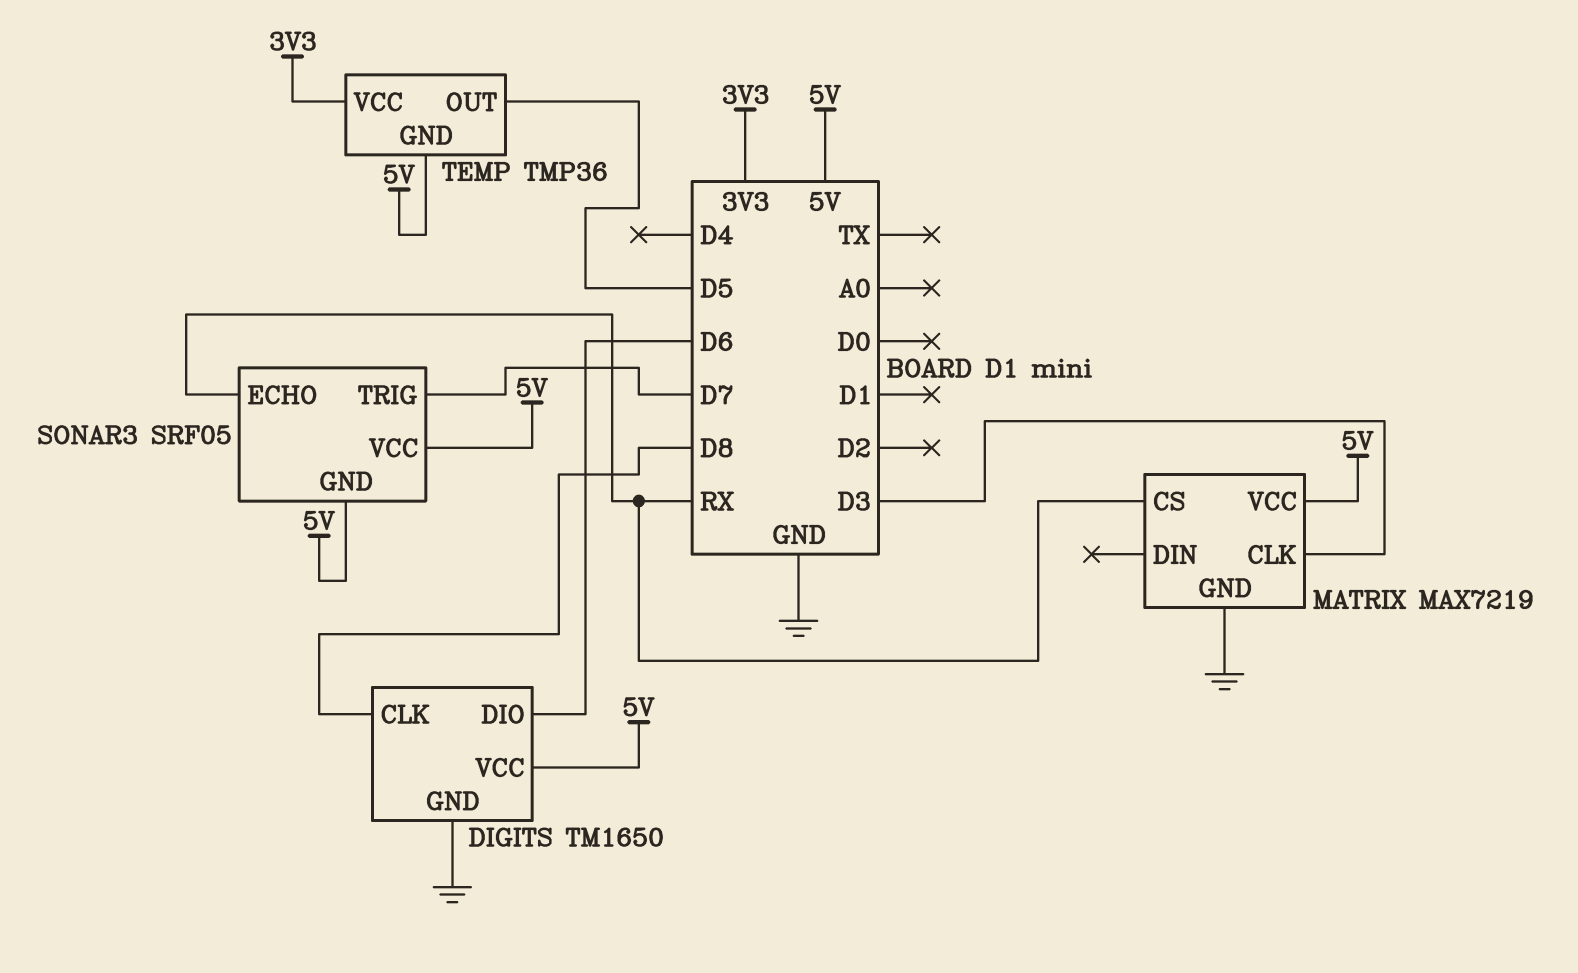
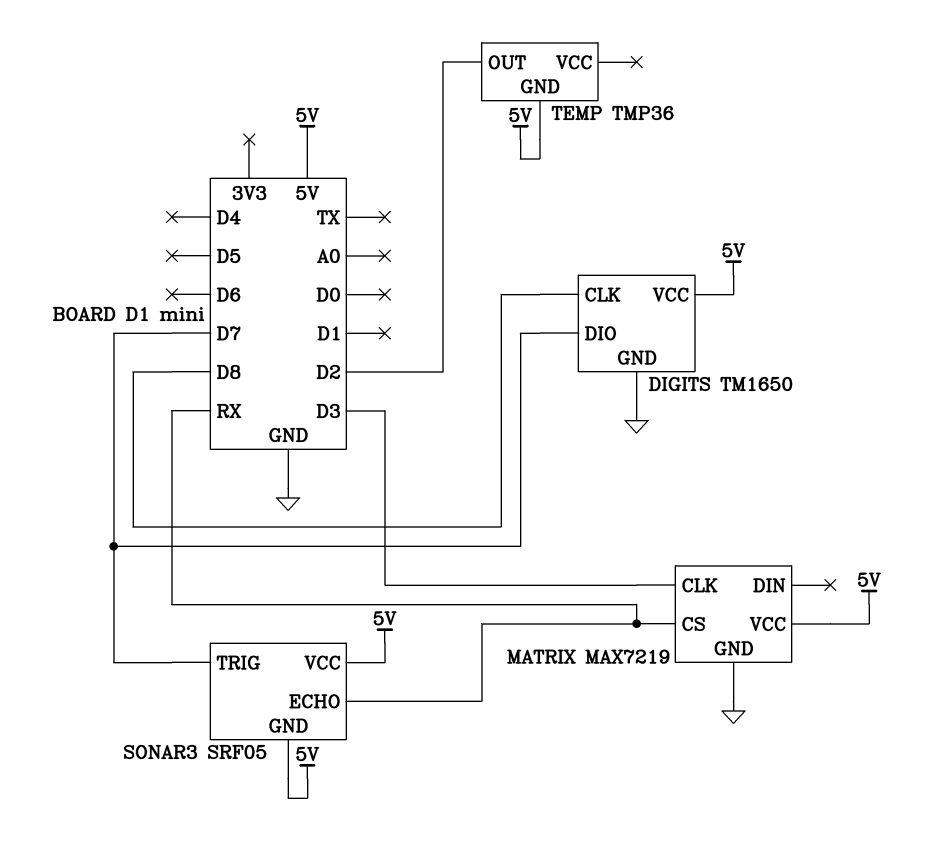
DIGITS pin DIO: D6 -> D7
TEMP pin OUT: D5 -> D2
TEMP pin VCC: 3V3 -> none

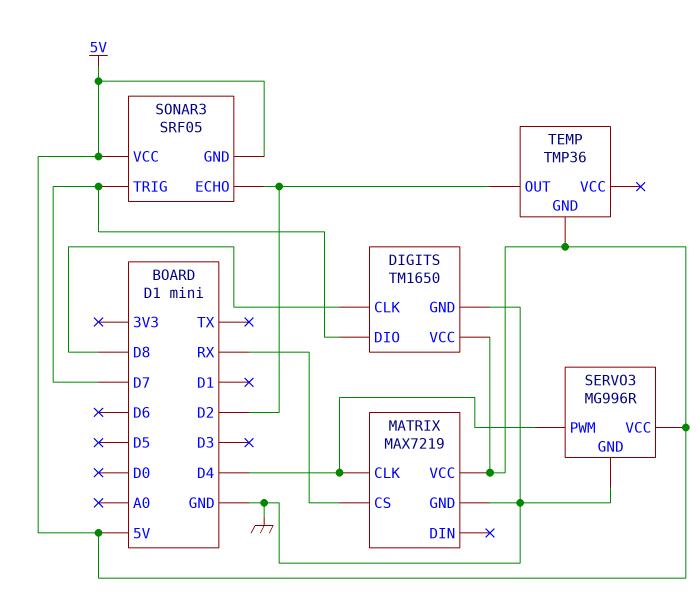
MATRIX pin CLK: D3 -> D4
SERVO3: none -> MG996R
SERVO3 pin GND: none -> GND
SERVO3 pin PWM: none -> D4
SERVO3 pin VCC: none -> 5V
SONAR3 pin ECHO: RX -> D2

